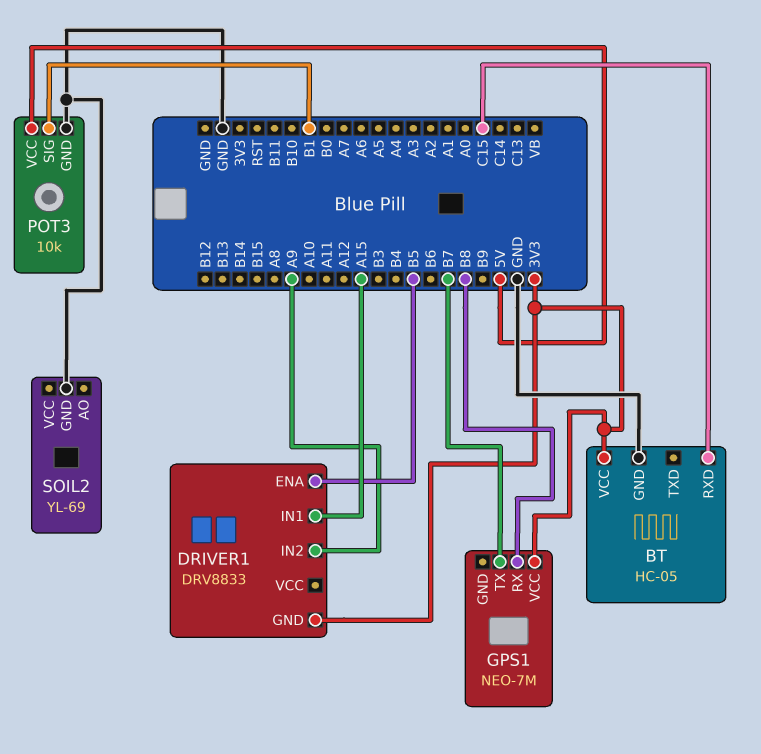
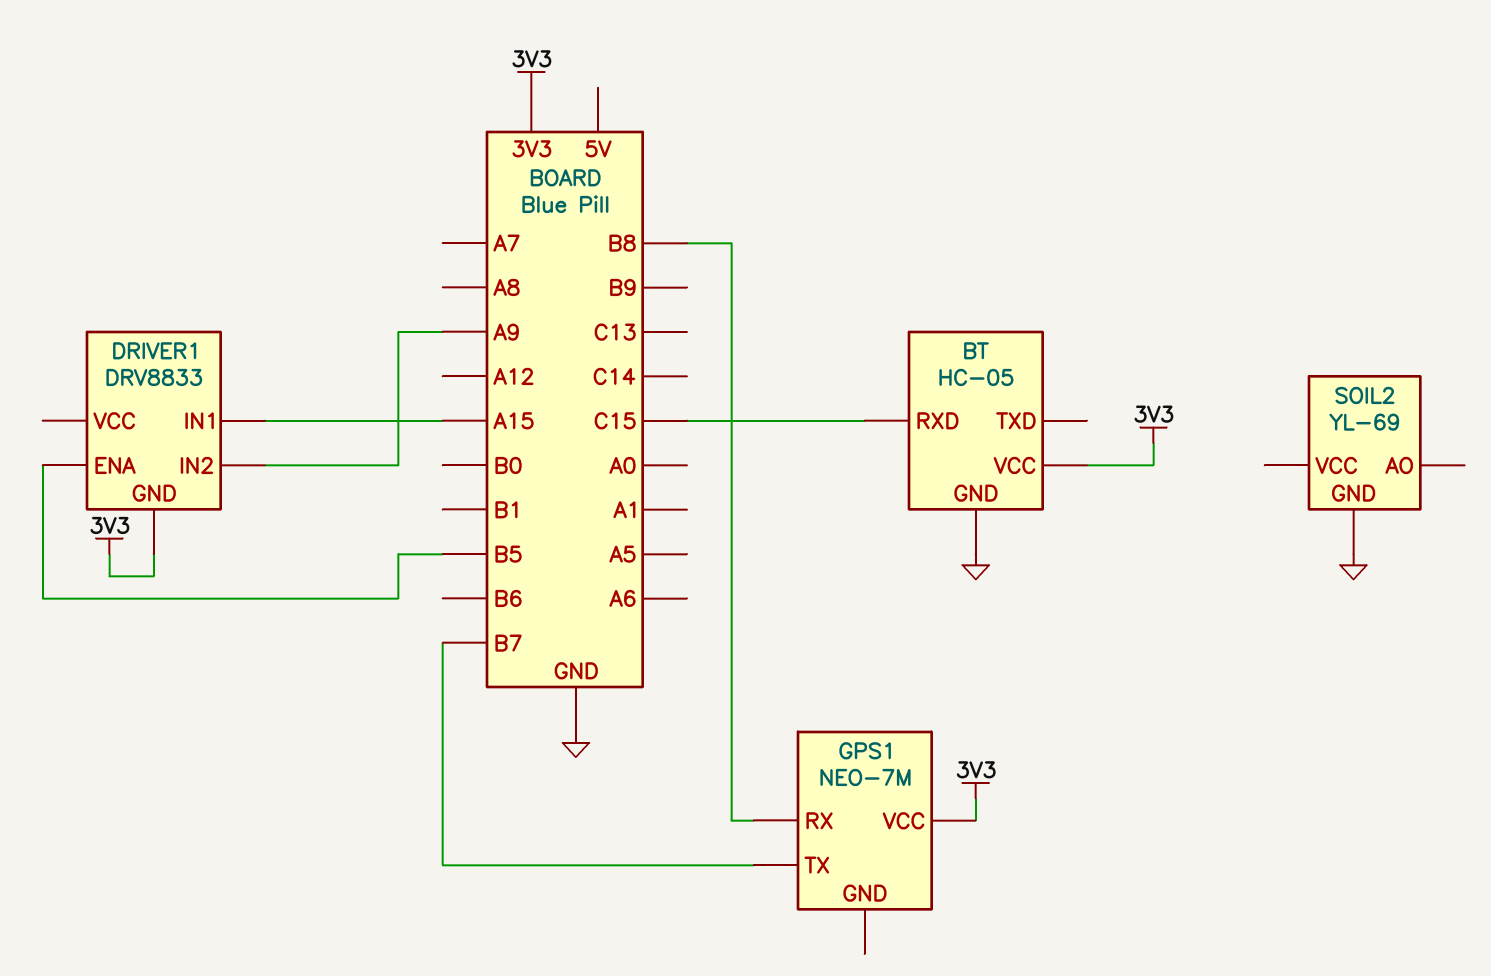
POT3: 10k -> none
POT3 pin GND: GND -> none
POT3 pin SIG: B1 -> none
POT3 pin VCC: 5V -> none

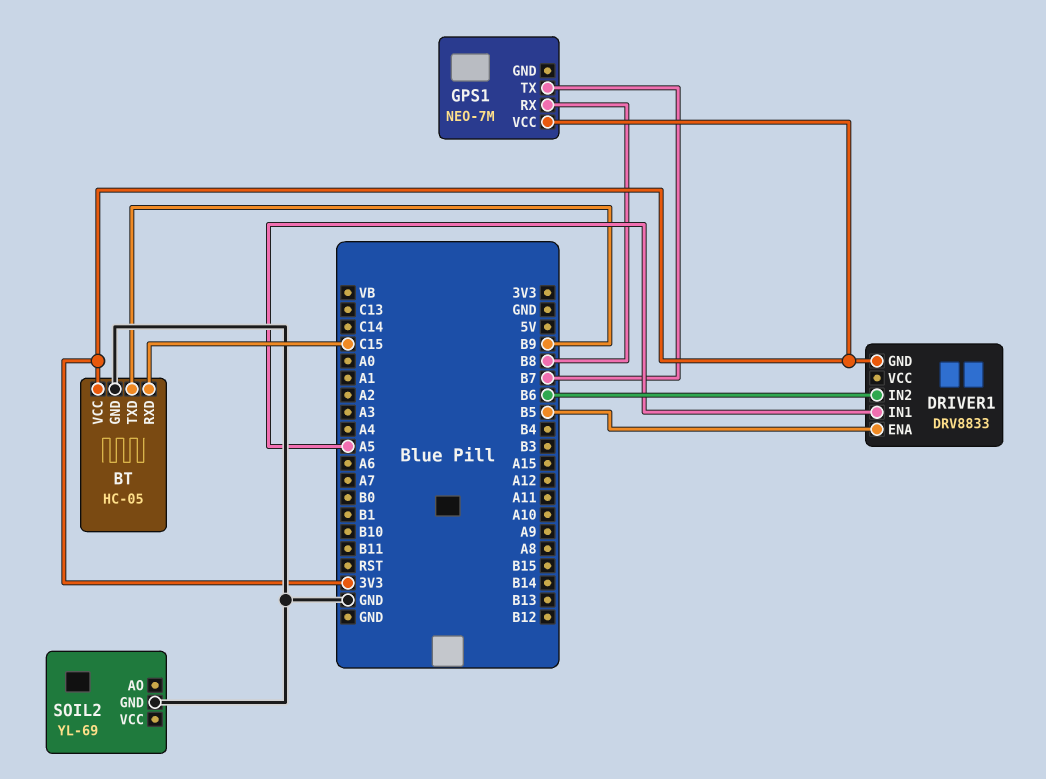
BT pin TXD: none -> B9
DRIVER1 pin IN1: A15 -> A5
DRIVER1 pin IN2: A9 -> B6

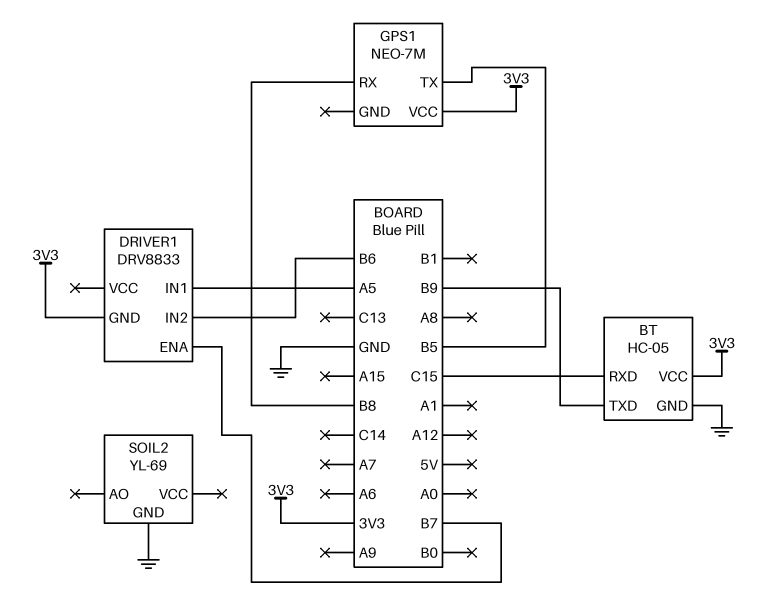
DRIVER1 pin ENA: B5 -> B7
GPS1 pin TX: B7 -> B5

